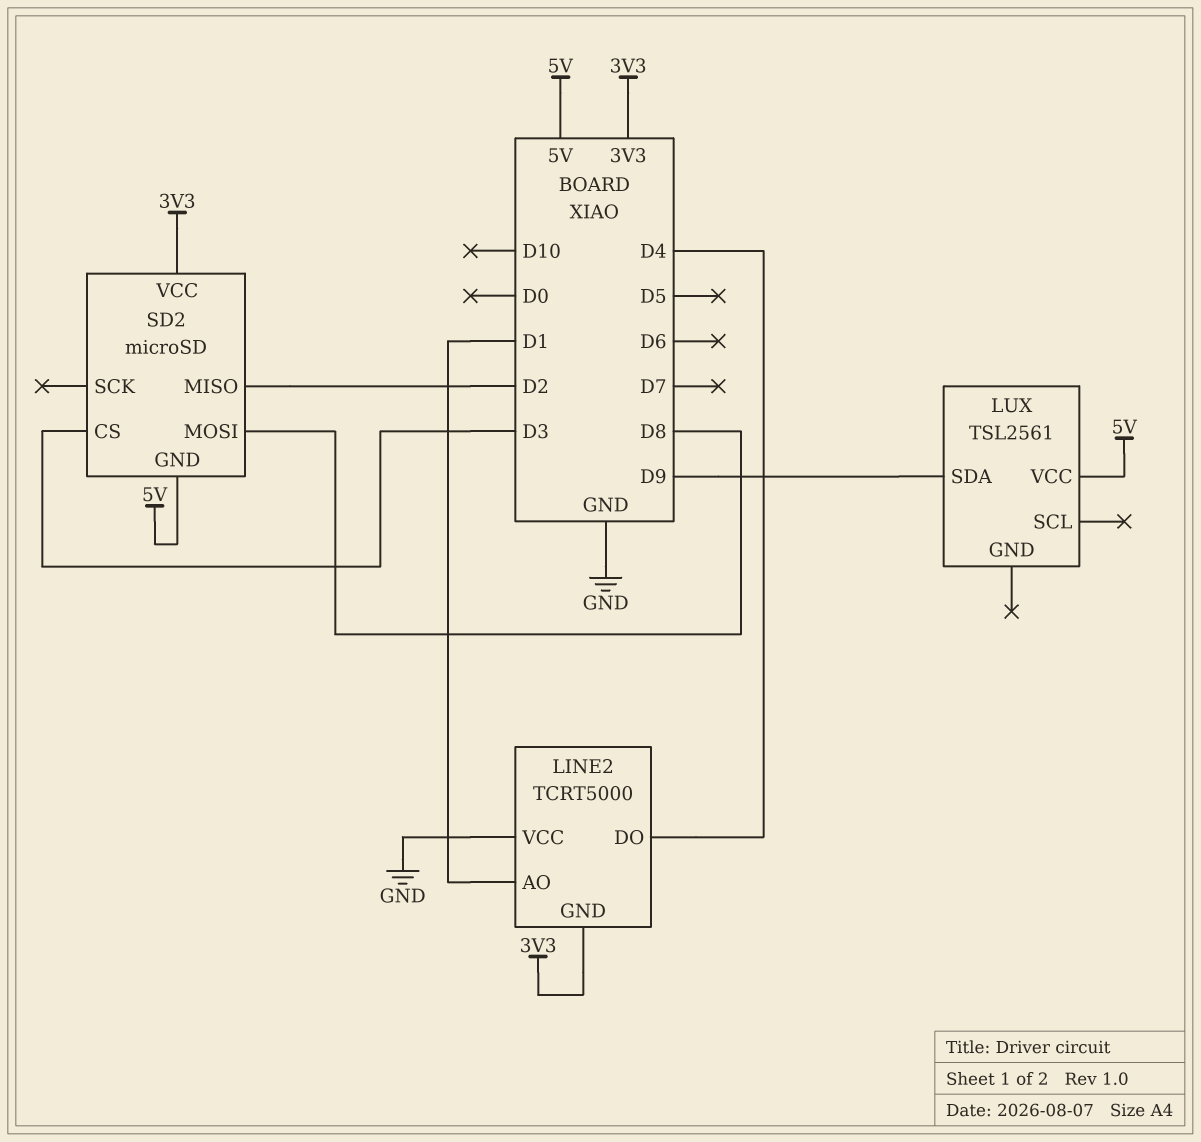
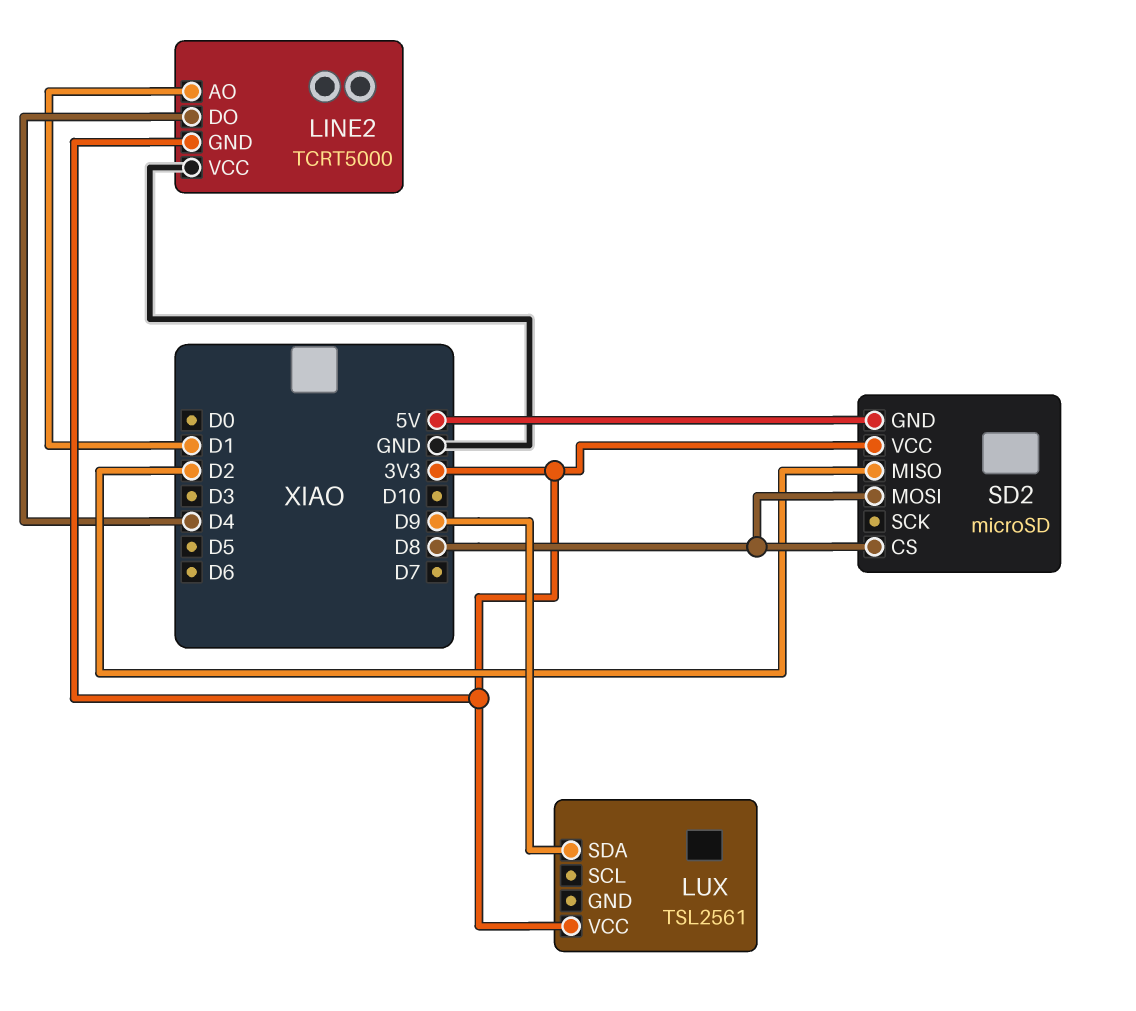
LUX pin VCC: 5V -> 3V3
SD2 pin CS: D3 -> D8

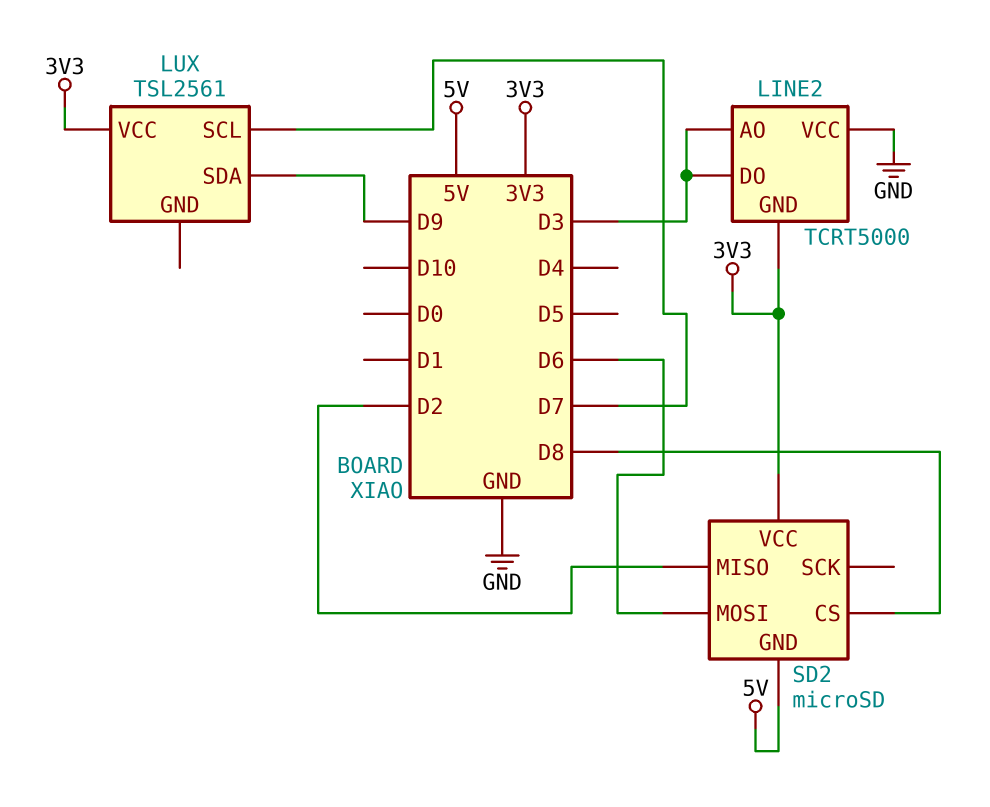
LINE2 pin AO: D1 -> D3
LINE2 pin DO: D4 -> D3
LUX pin SCL: none -> D7
SD2 pin MOSI: D8 -> D6

